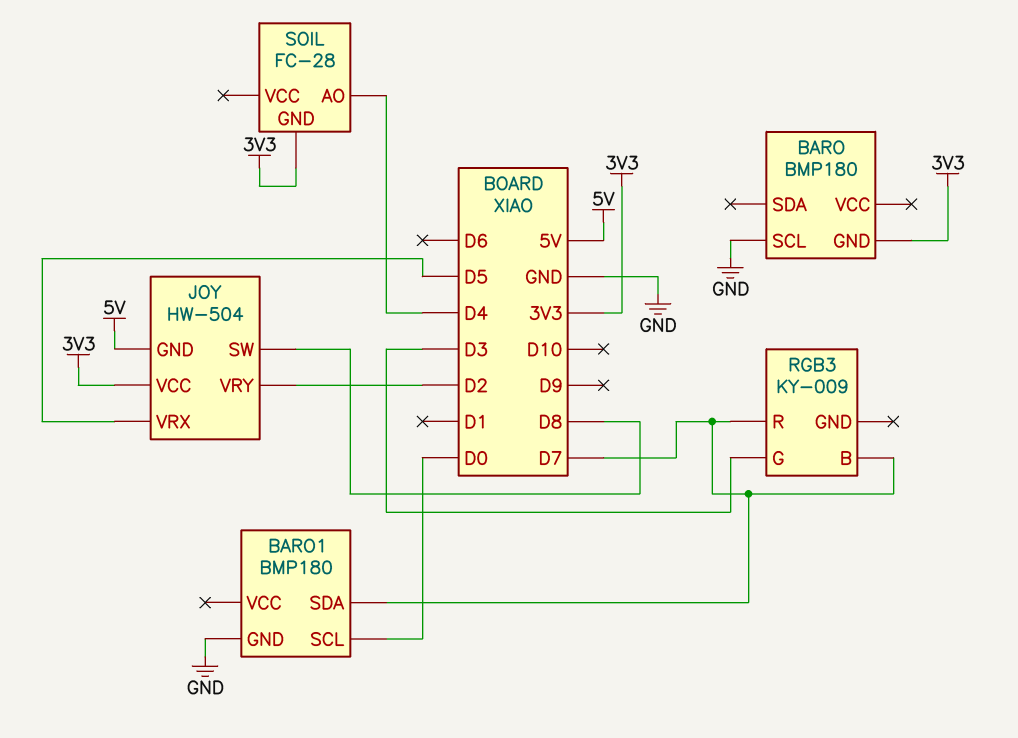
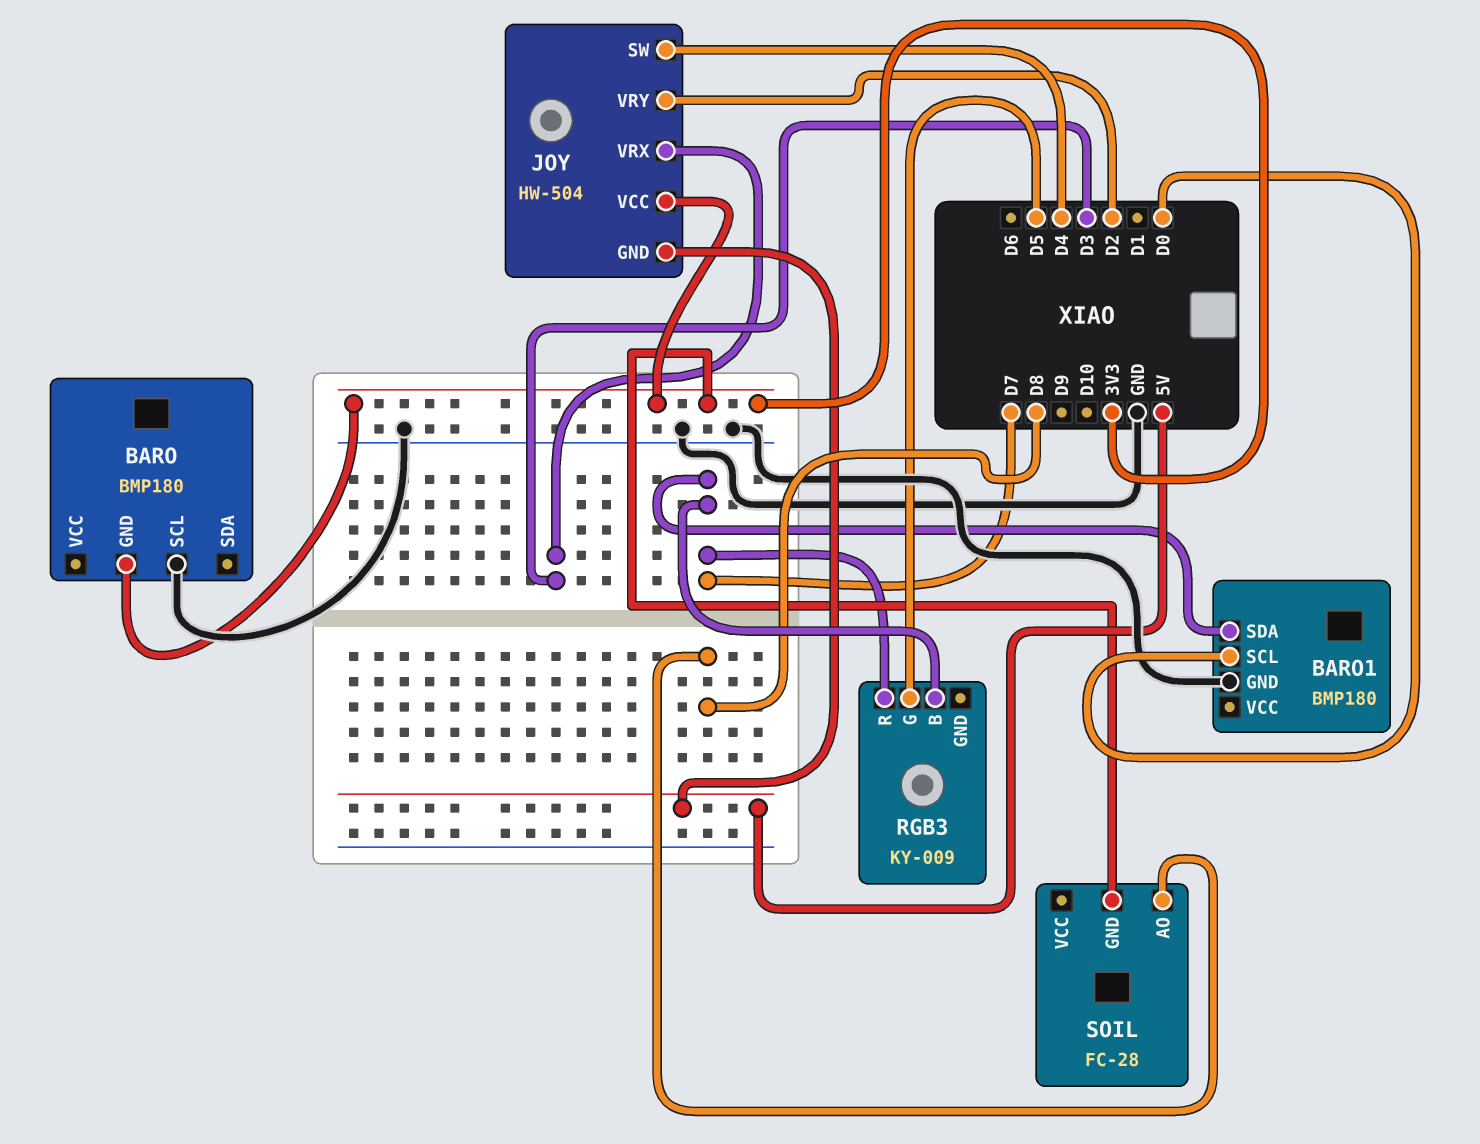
JOY pin SW: D8 -> D4
JOY pin VRX: D5 -> D3
RGB3 pin G: D3 -> D5
SOIL pin AO: D4 -> D8

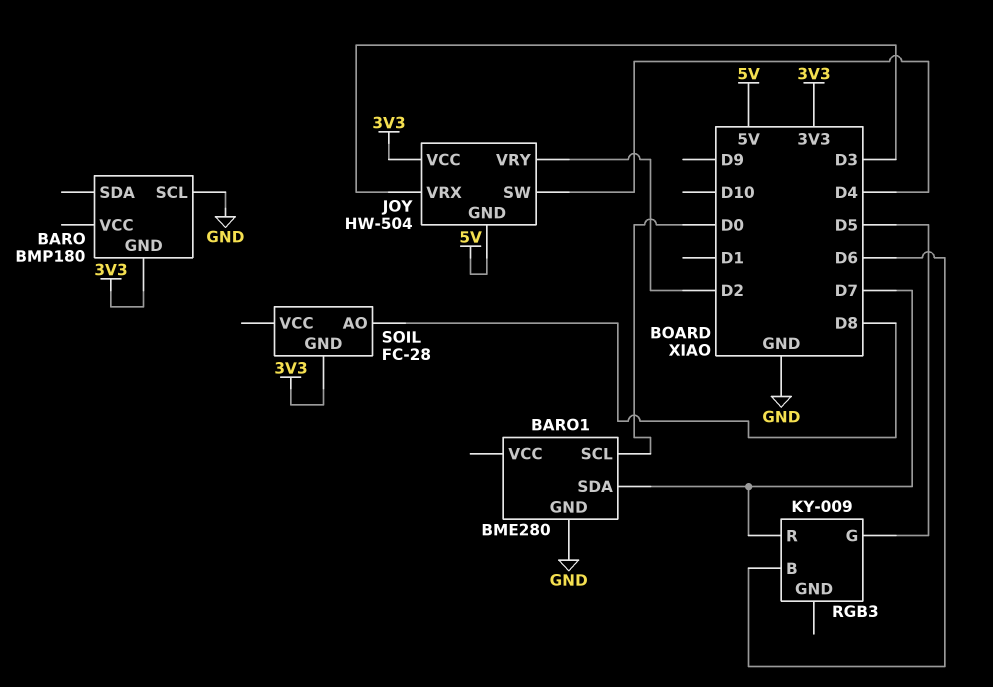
BARO1: BMP180 -> BME280
RGB3 pin B: D7 -> D6

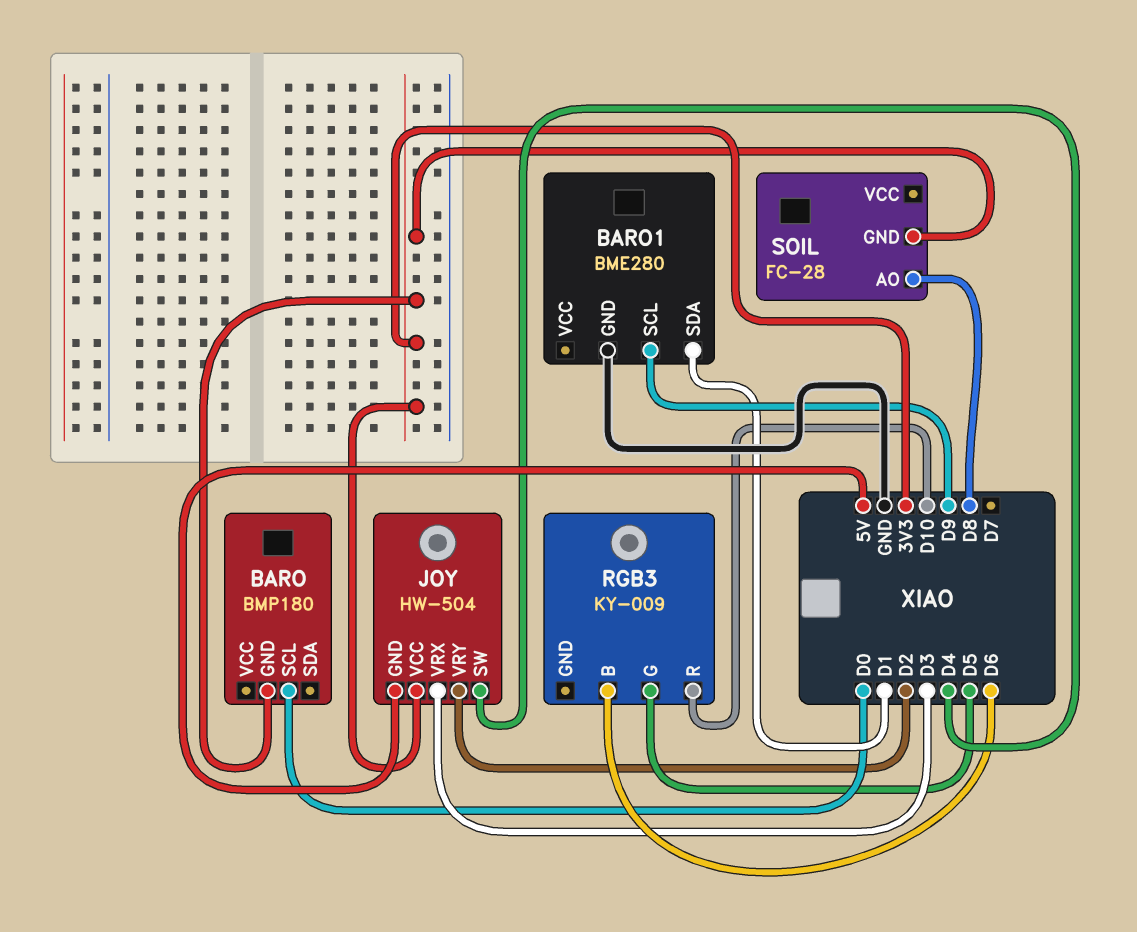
BARO pin SCL: GND -> D0
BARO1 pin SCL: D0 -> D9
BARO1 pin SDA: D7 -> D1
RGB3 pin R: D7 -> D10

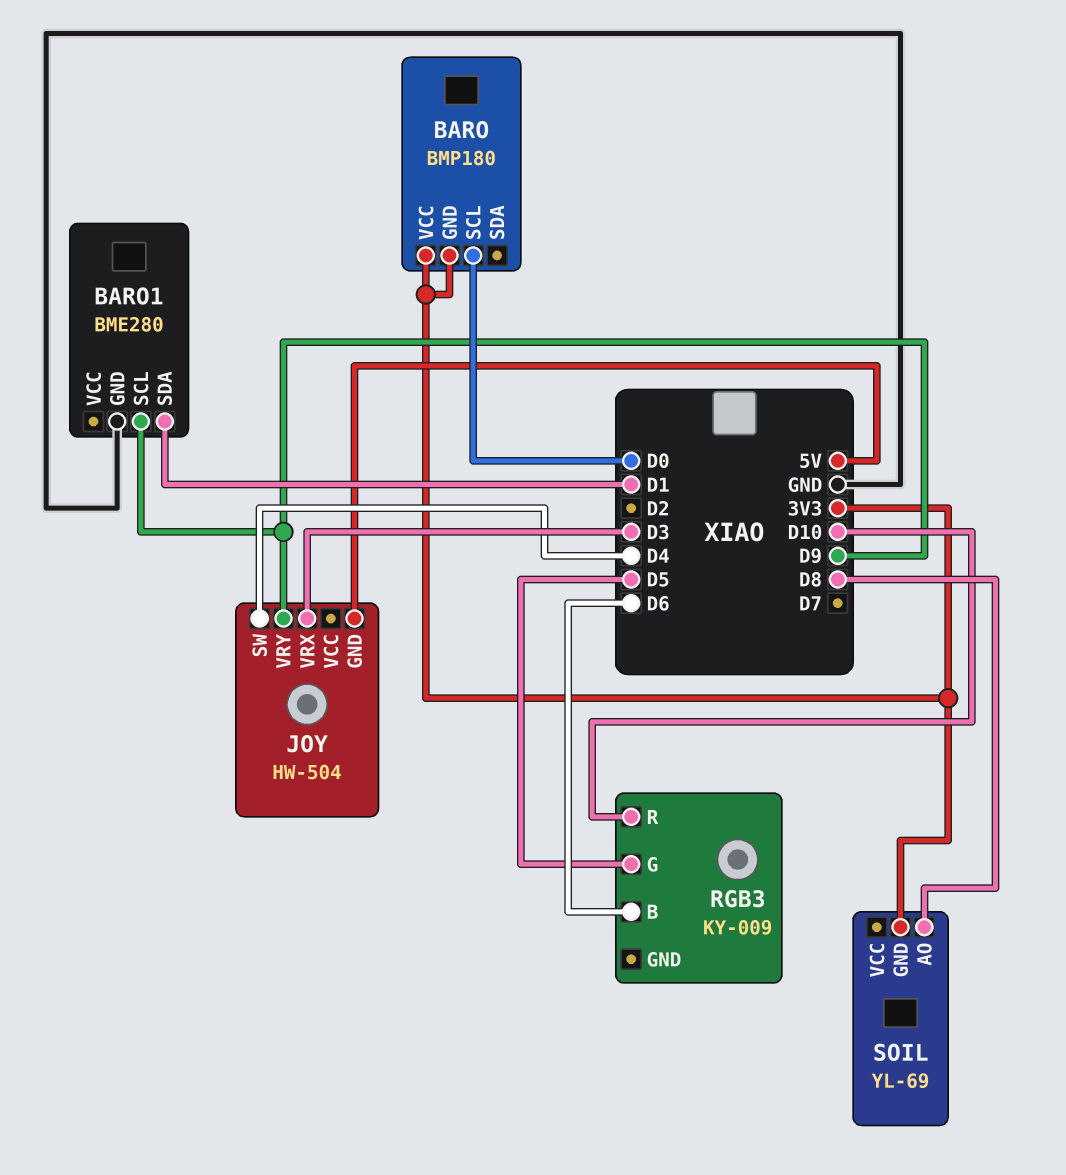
BARO pin VCC: none -> 3V3
JOY pin VCC: 3V3 -> none
JOY pin VRY: D2 -> D9
SOIL: FC-28 -> YL-69

